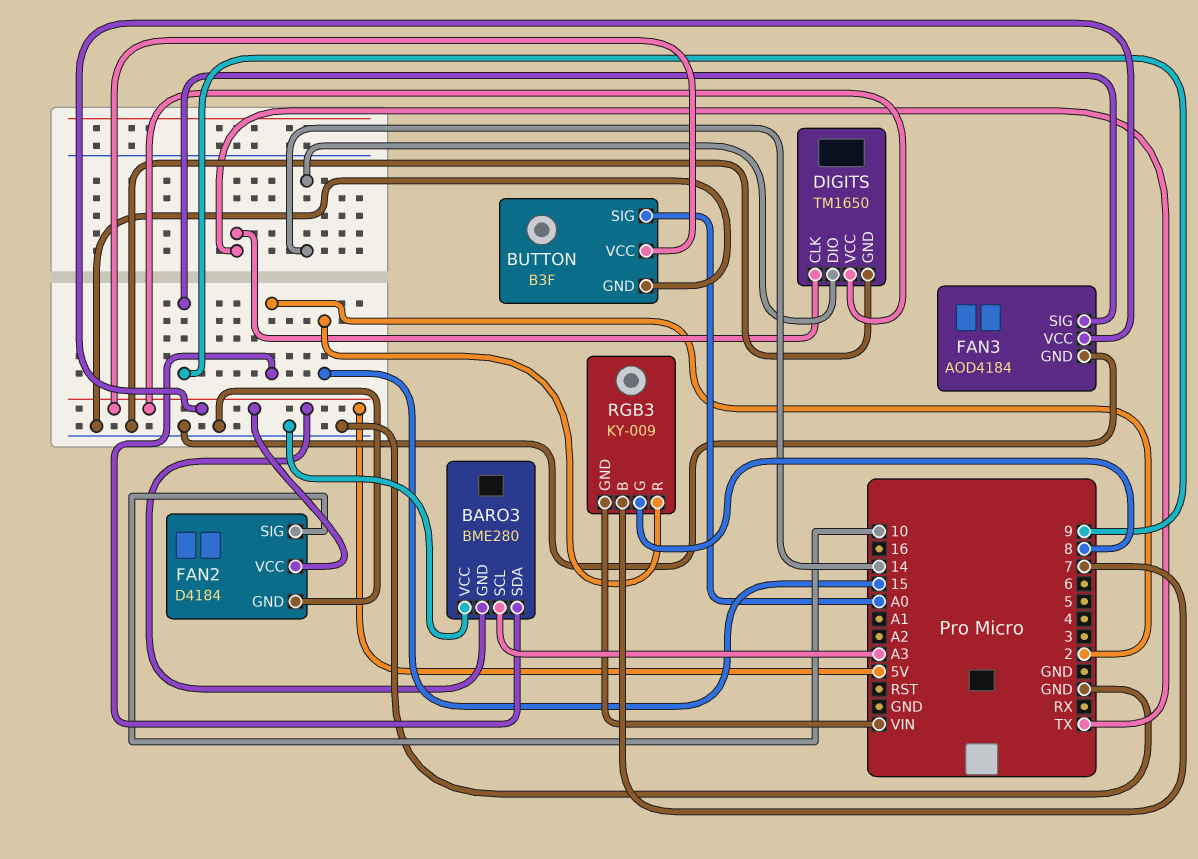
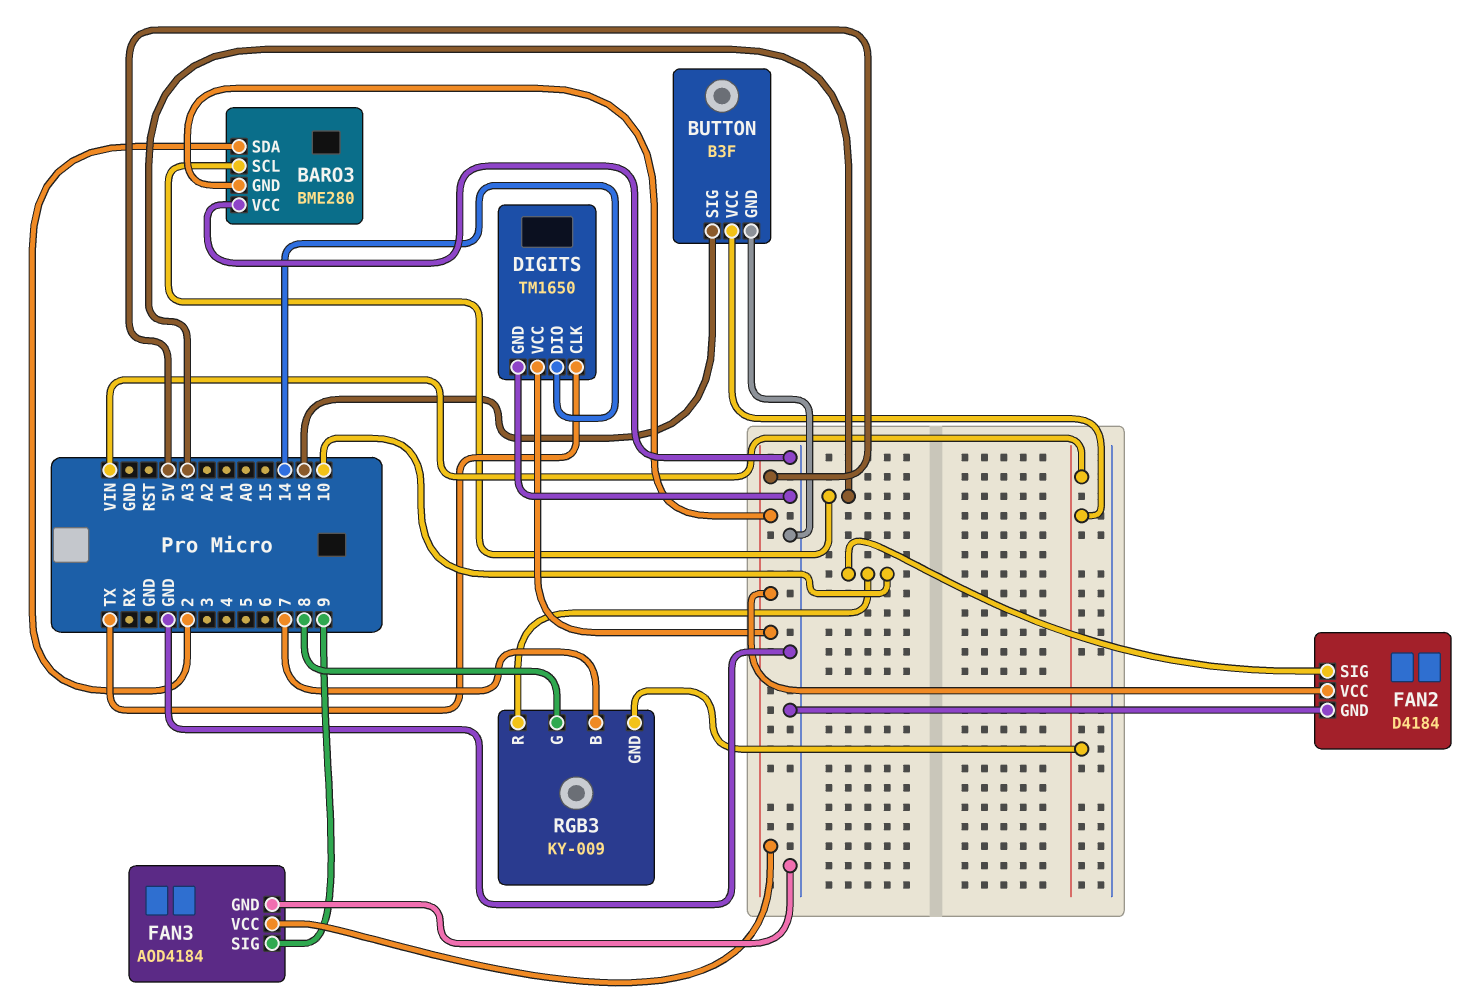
BUTTON pin SIG: A0 -> 16
BUTTON pin VCC: 5V -> VIN
RGB3 pin R: 15 -> 10

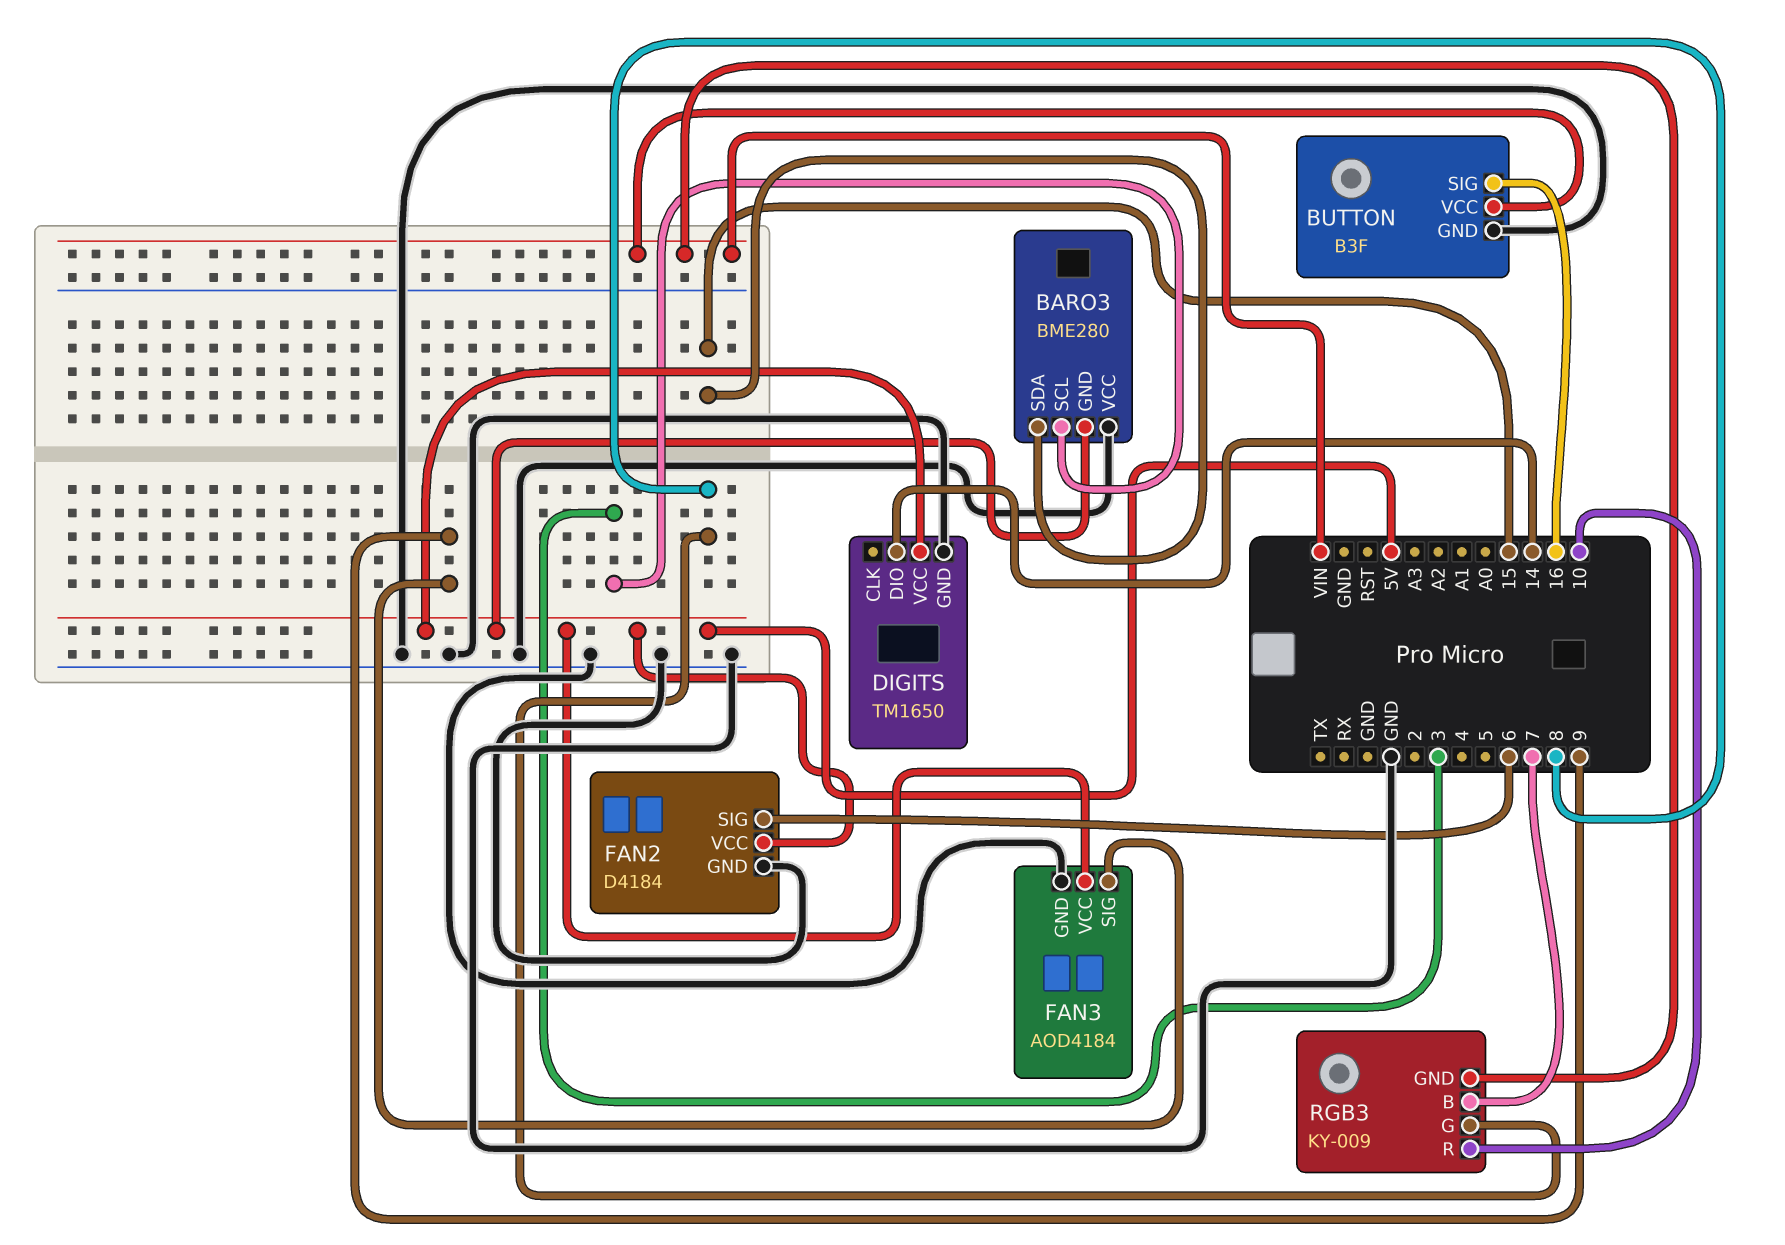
BARO3 pin SCL: A3 -> 3
BARO3 pin SDA: 2 -> 15
DIGITS pin CLK: TX -> none
FAN2 pin SIG: 10 -> 6

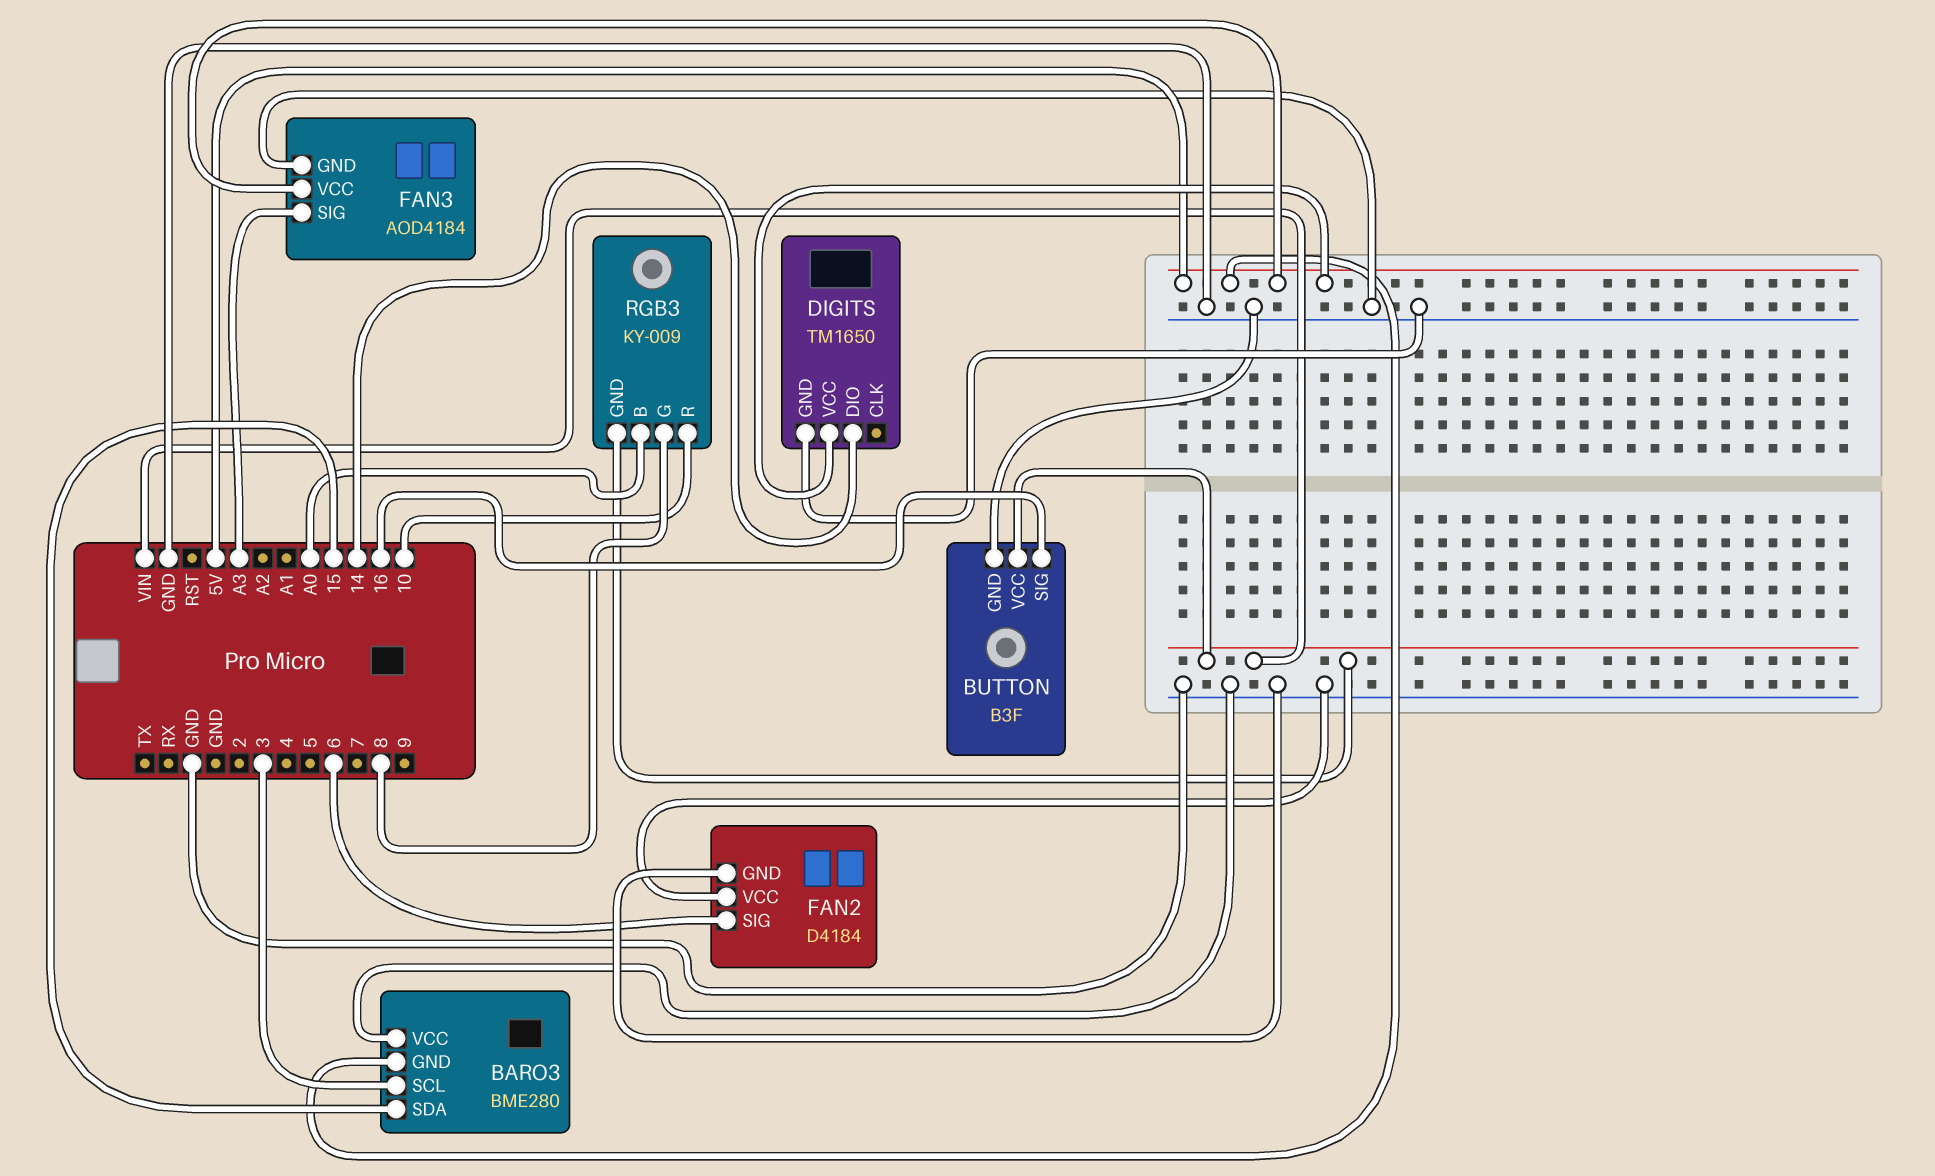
FAN2 pin VCC: 5V -> GND
FAN3 pin SIG: 9 -> A3
RGB3 pin B: 7 -> A0

